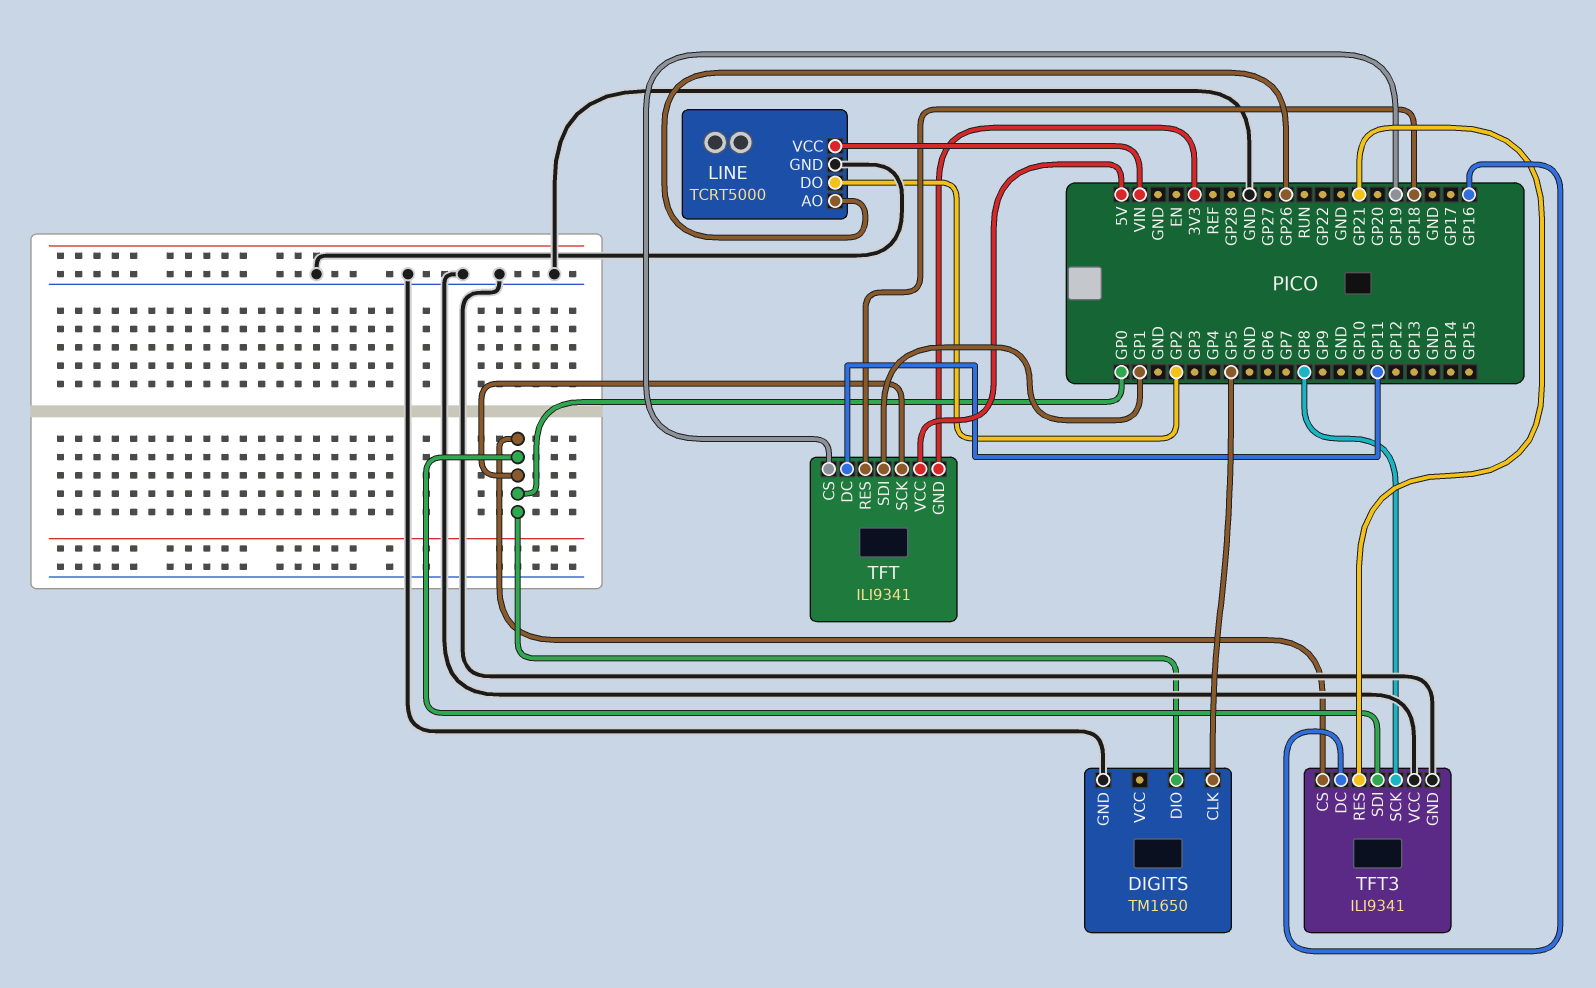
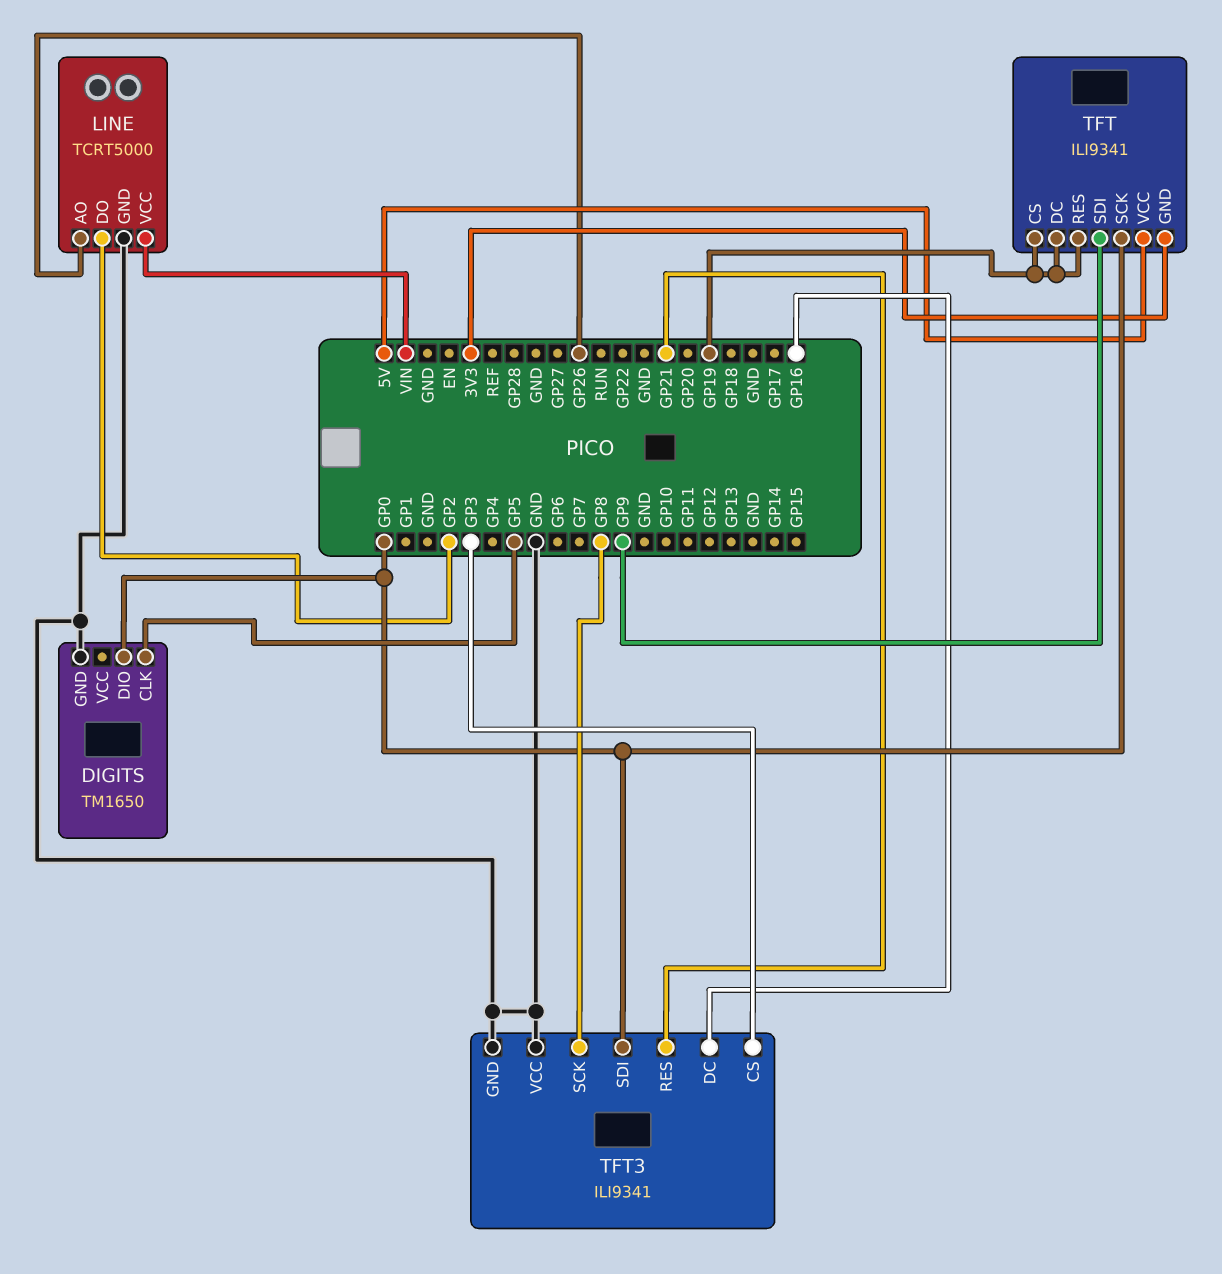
TFT pin DC: GP11 -> GP19
TFT pin RES: GP18 -> GP19
TFT pin SDI: GP1 -> GP9
TFT3 pin CS: GP0 -> GP3

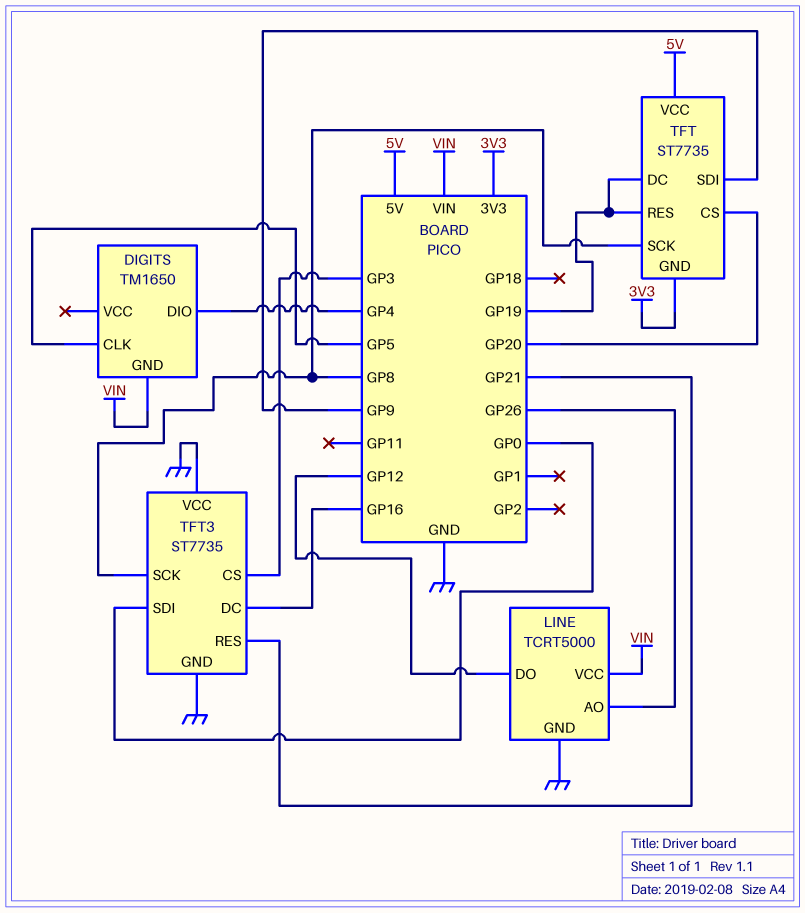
DIGITS pin DIO: GP0 -> GP4
DIGITS pin GND: GND -> VIN
LINE pin DO: GP2 -> GP12
TFT: ILI9341 -> ST7735
TFT pin CS: GP19 -> GP20
TFT pin SCK: GP0 -> GP8
TFT3: ILI9341 -> ST7735

